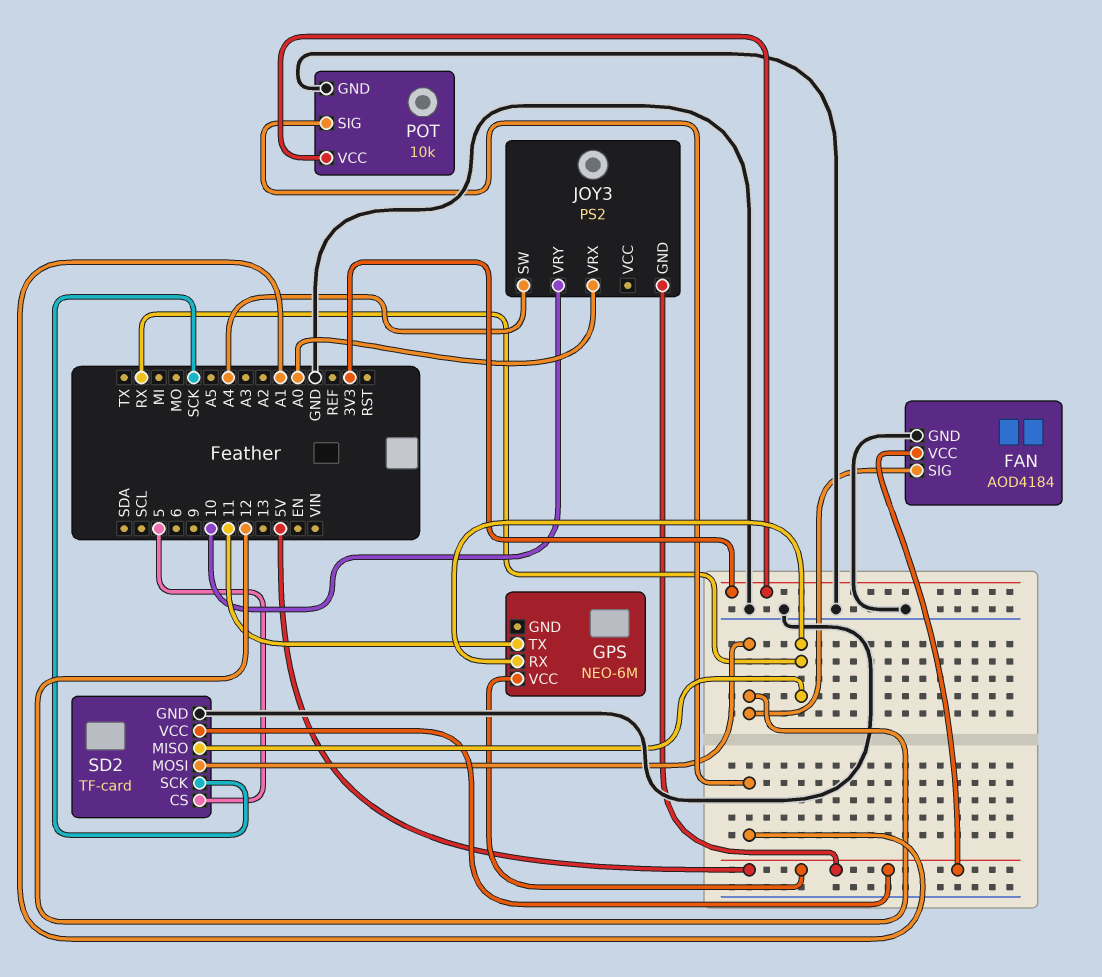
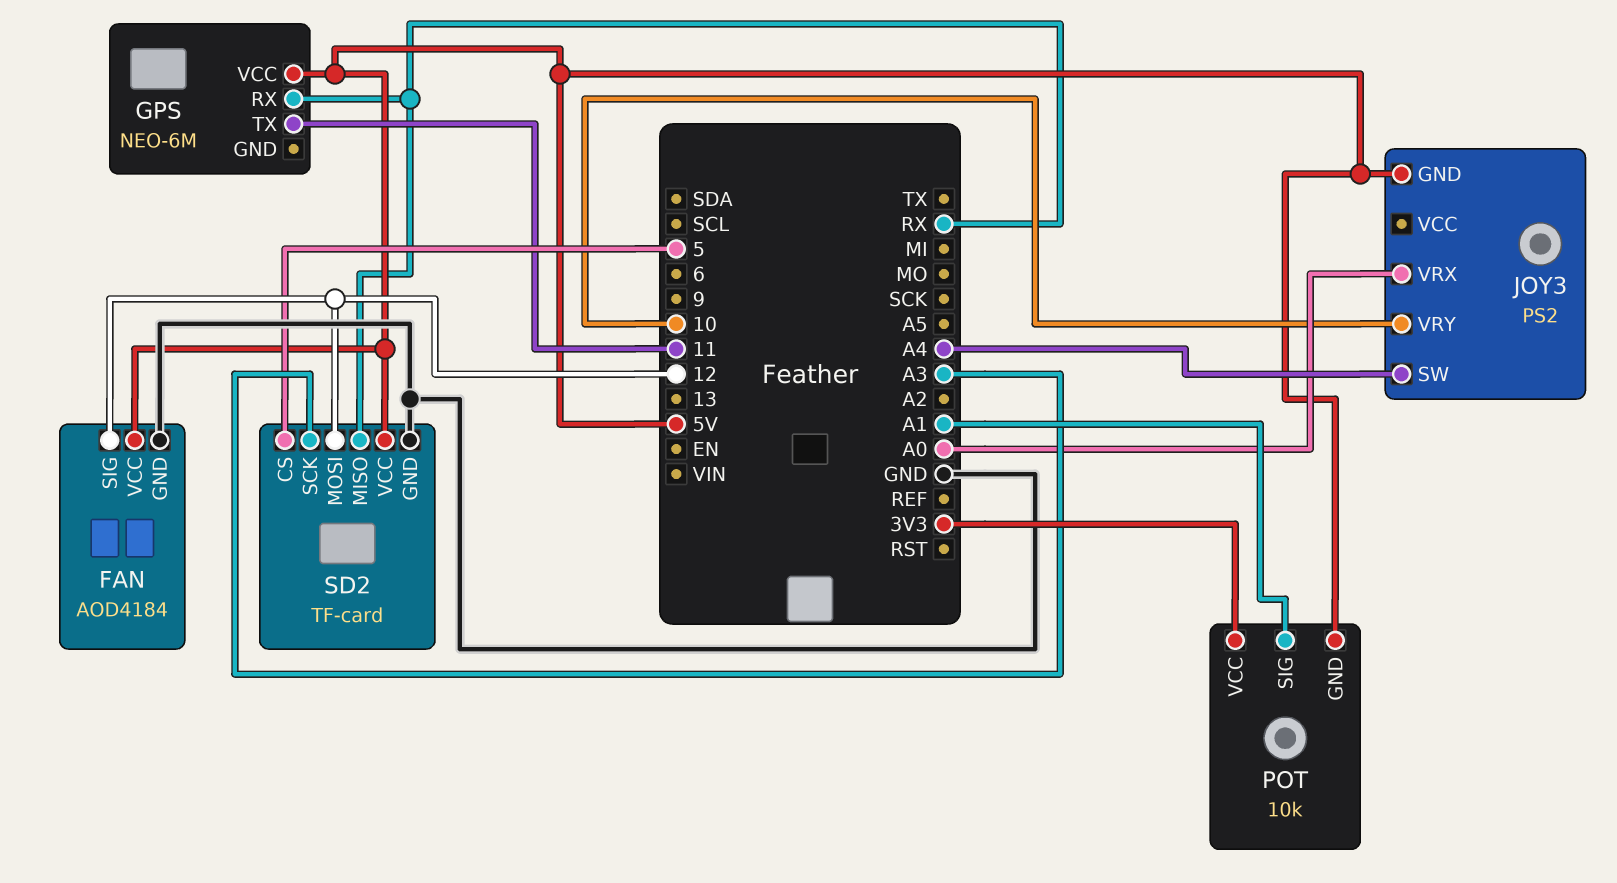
POT pin GND: GND -> 5V
SD2 pin SCK: SCK -> A3

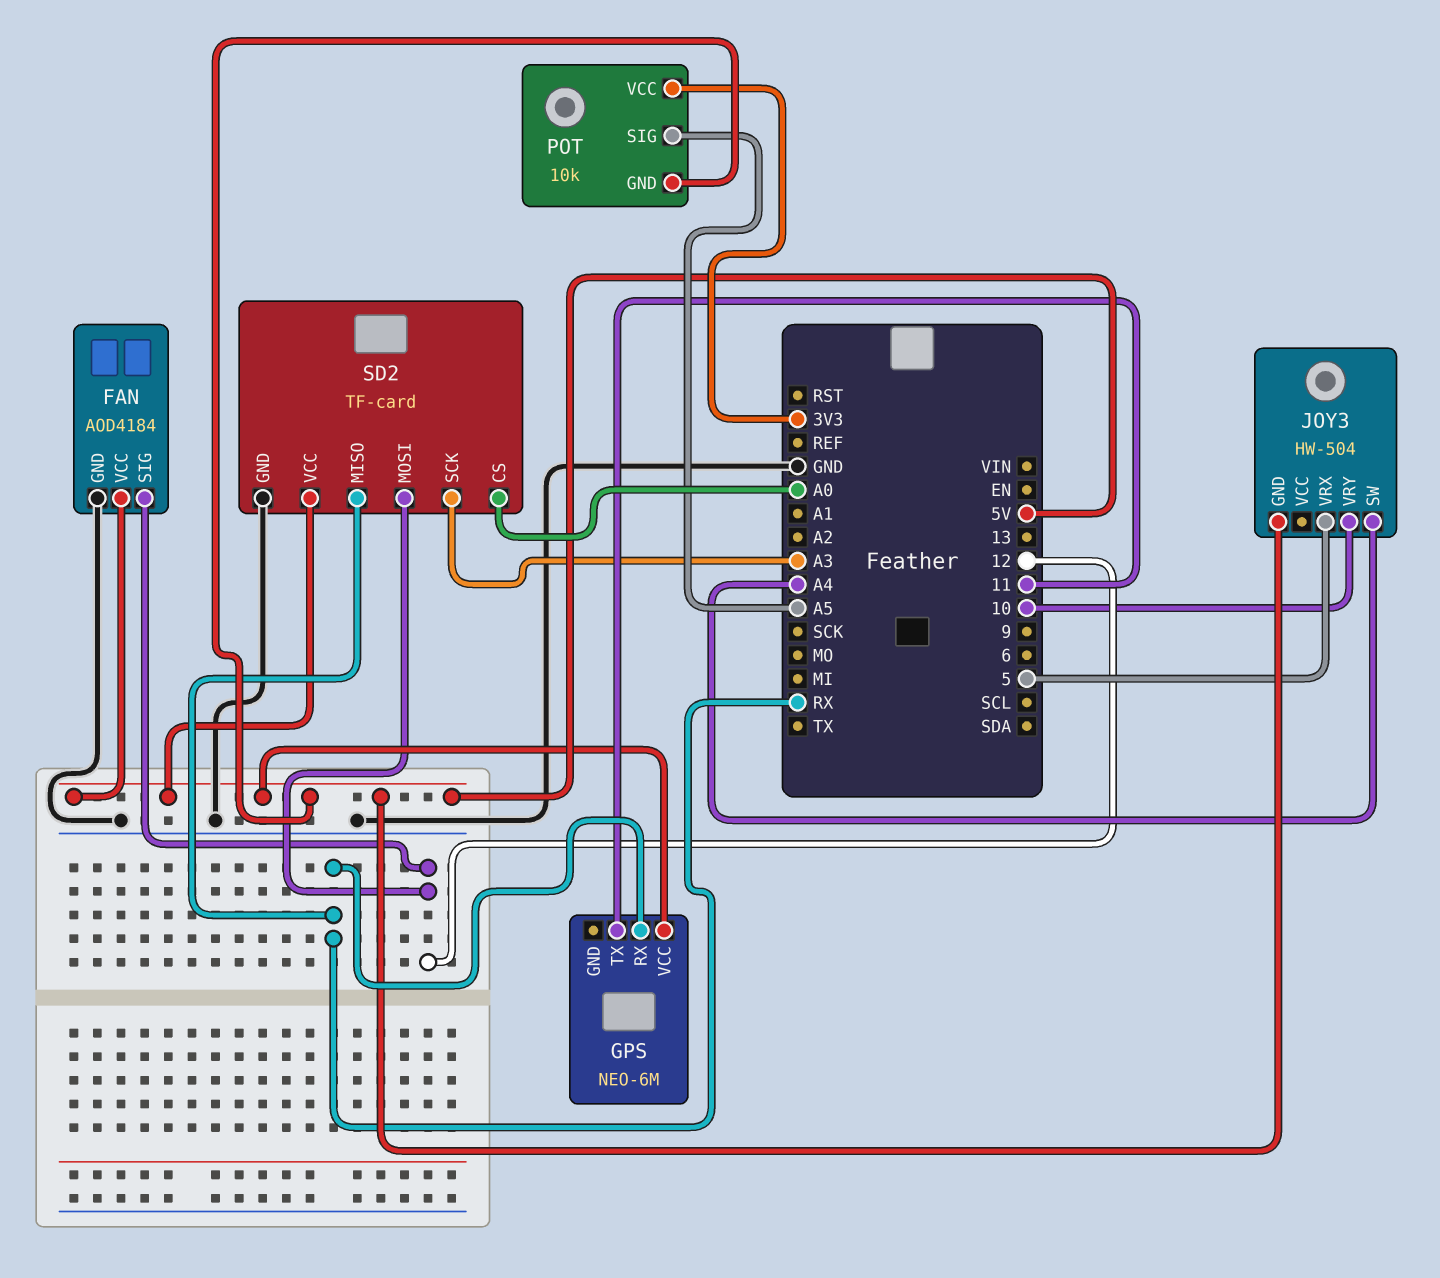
JOY3: PS2 -> HW-504
JOY3 pin VRX: A0 -> 5
POT pin SIG: A1 -> A5
SD2 pin CS: 5 -> A0

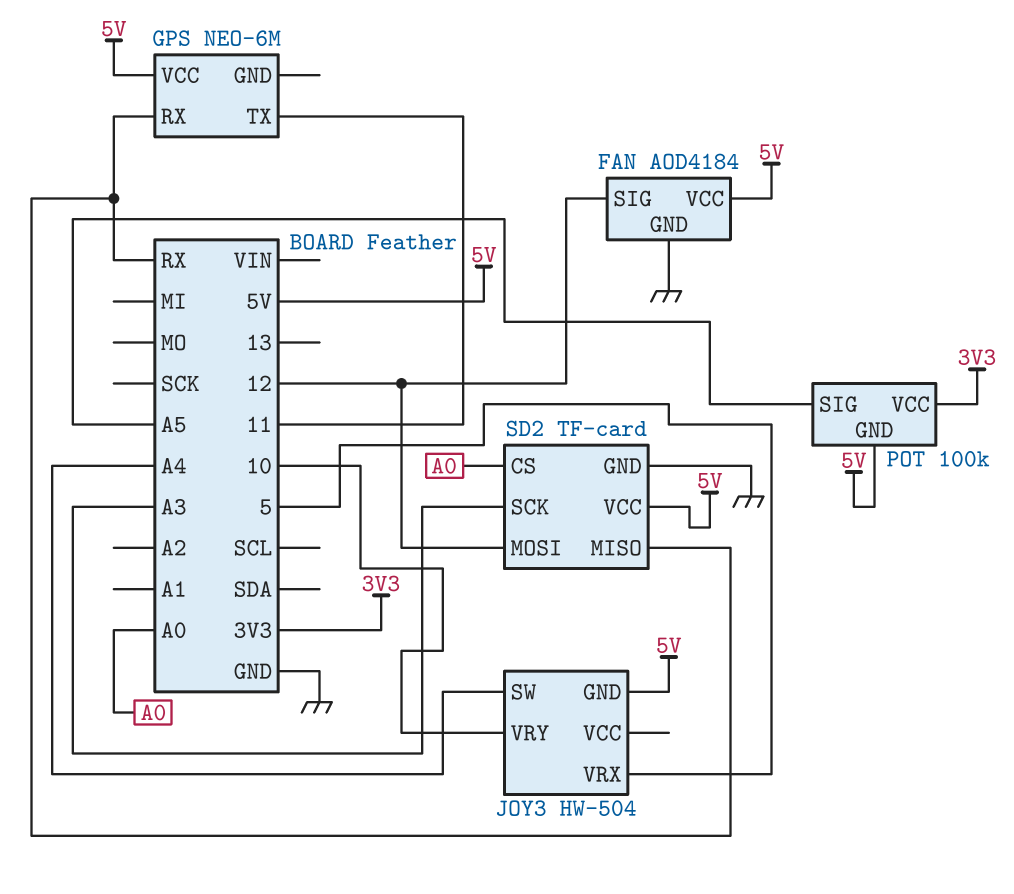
POT: 10k -> 100k

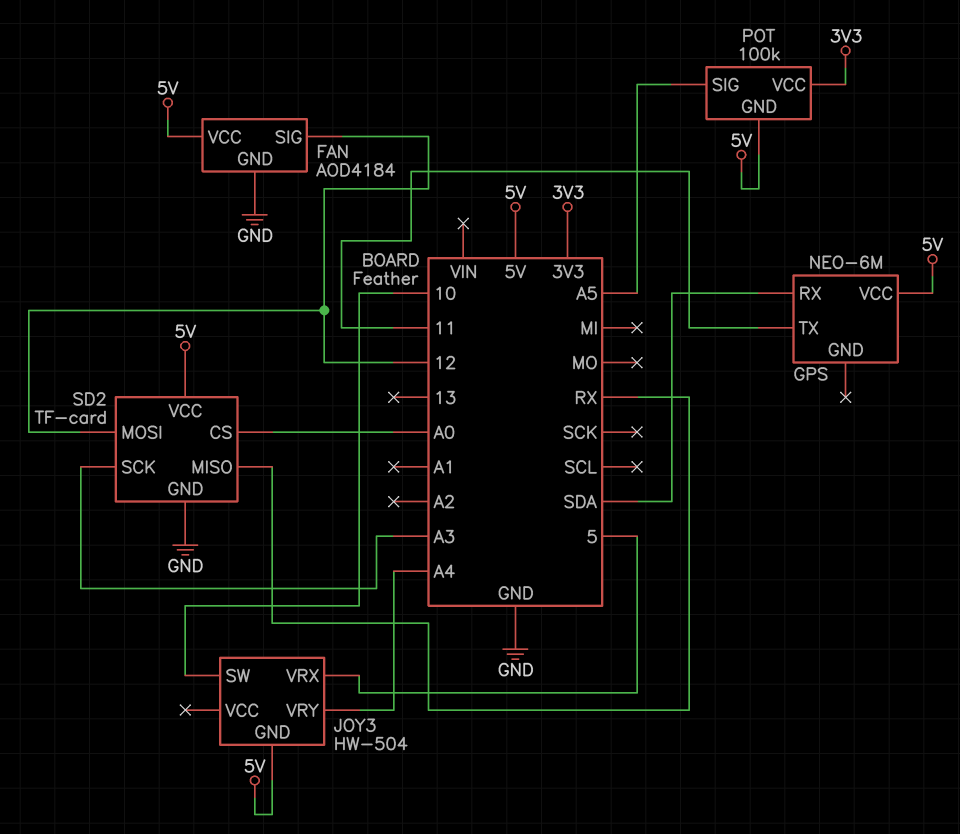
GPS pin RX: RX -> SDA
JOY3 pin SW: A4 -> 10
JOY3 pin VRY: 10 -> A4

